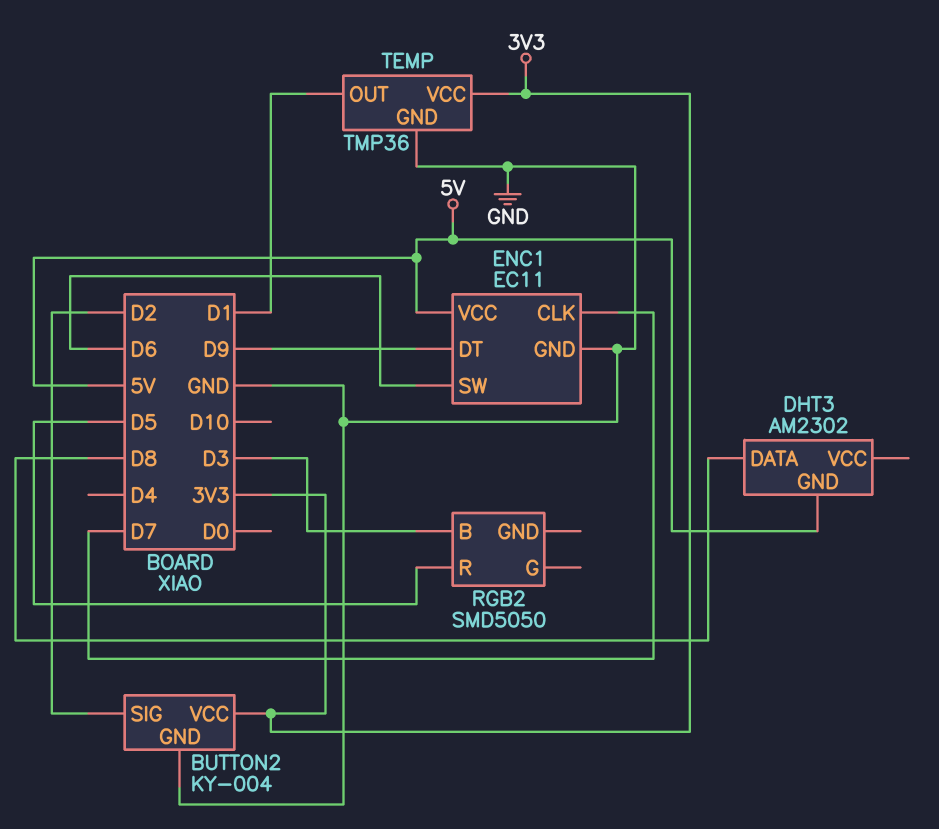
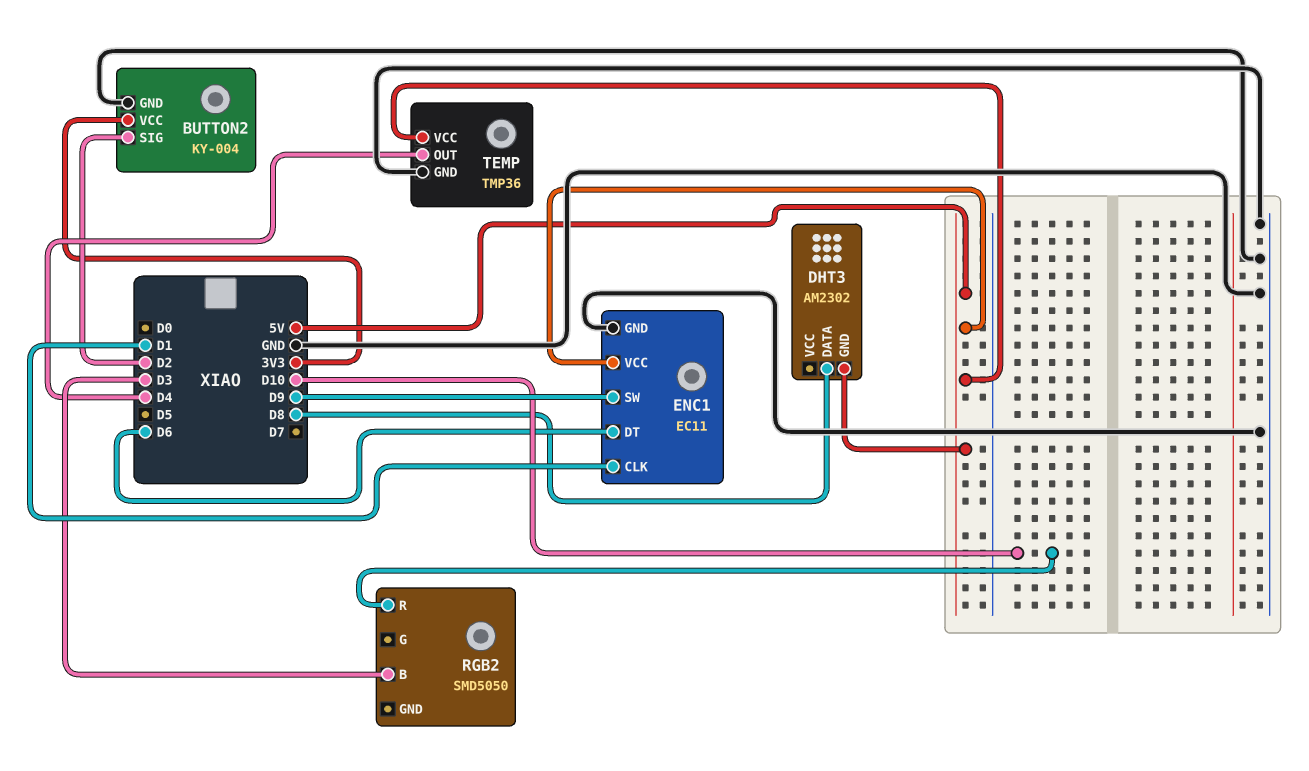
ENC1 pin CLK: D7 -> D1
ENC1 pin DT: D9 -> D6
ENC1 pin SW: D6 -> D9
RGB2 pin R: D5 -> D10
TEMP pin OUT: D1 -> D4
TEMP pin VCC: 3V3 -> 5V

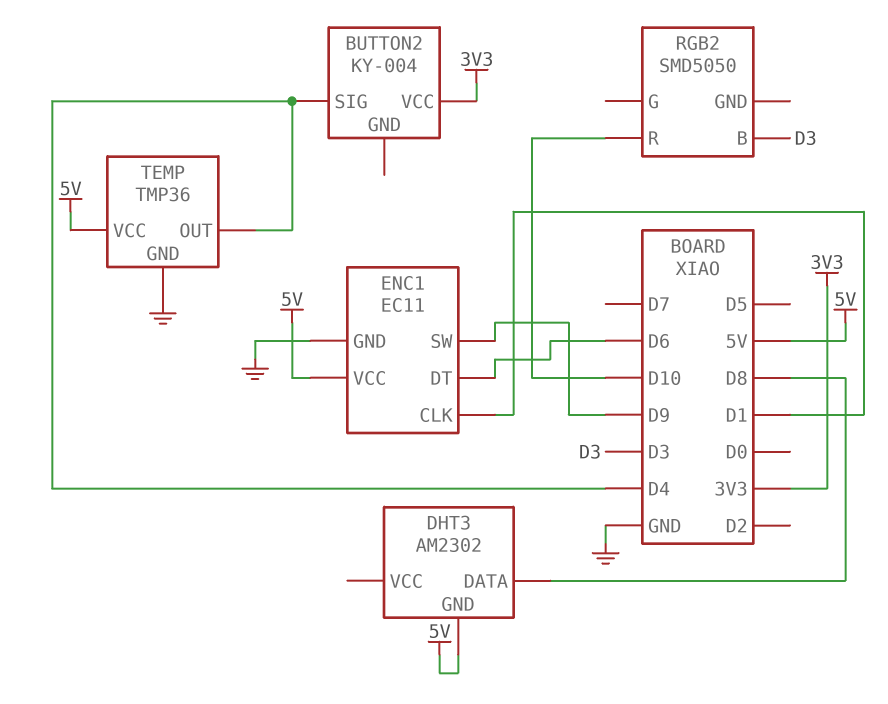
BUTTON2 pin GND: GND -> none
BUTTON2 pin SIG: D2 -> D4

